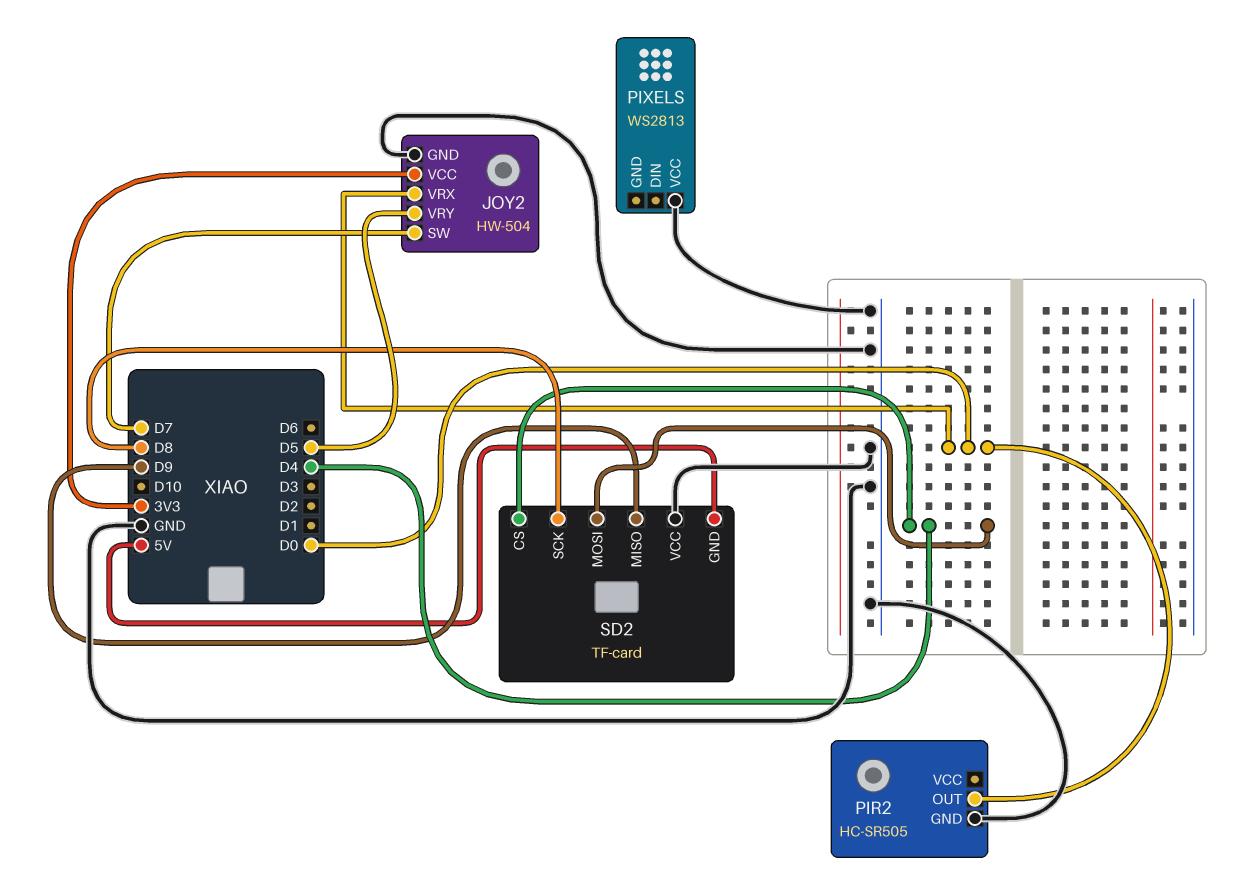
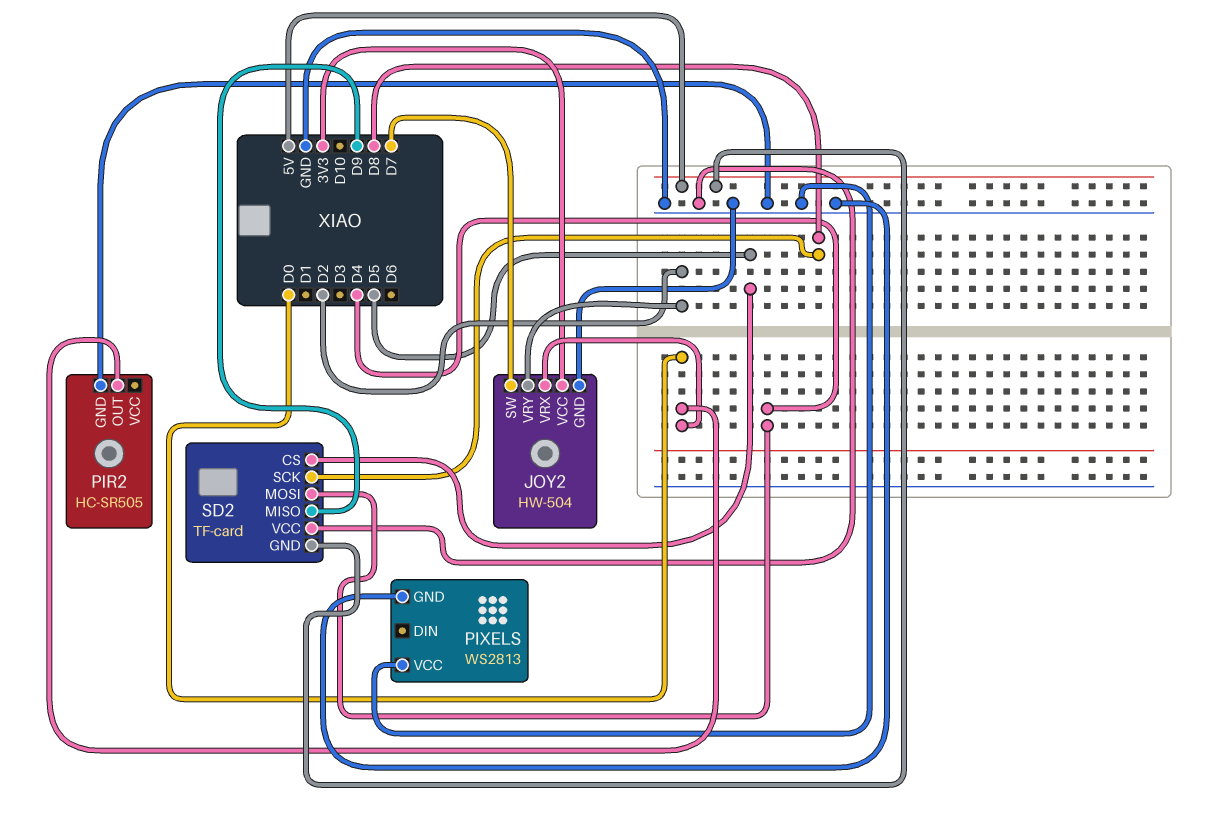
JOY2 pin VRY: D5 -> D2
PIXELS pin GND: none -> GND
SD2 pin CS: D4 -> D5

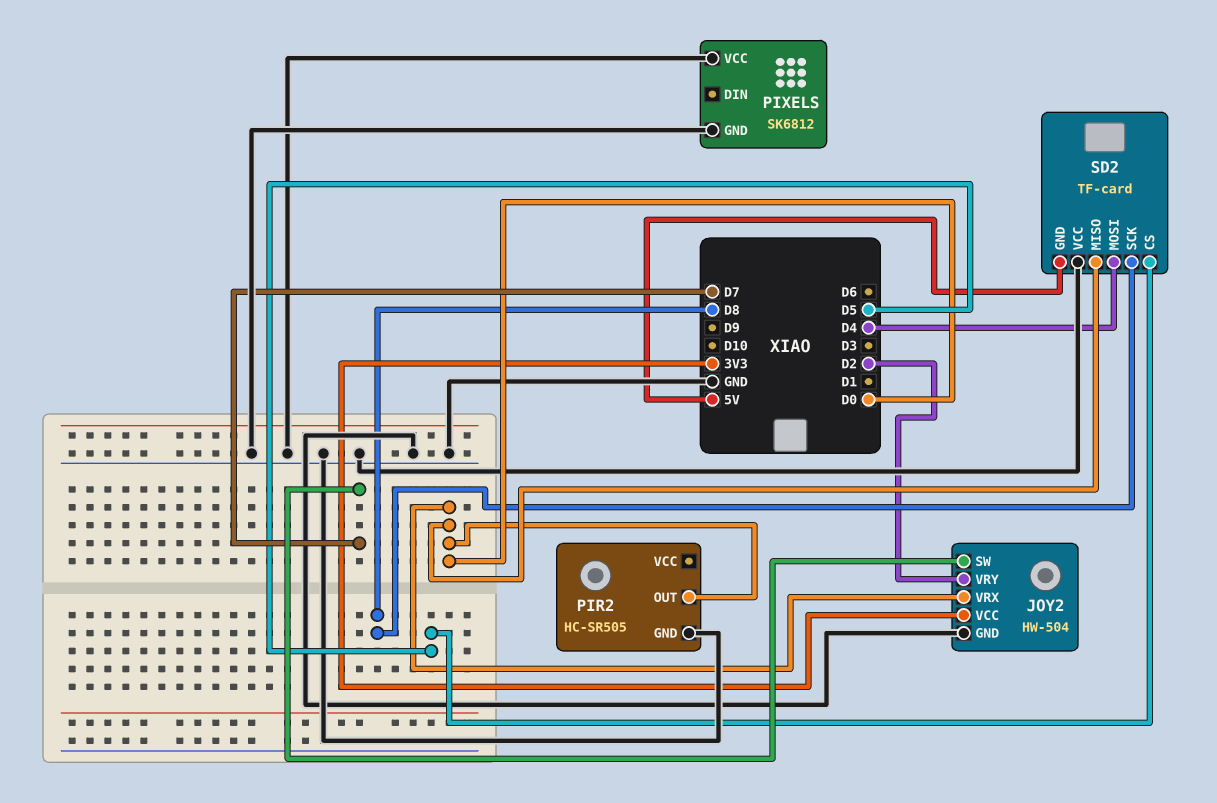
PIXELS: WS2813 -> SK6812
SD2 pin MISO: D9 -> D0

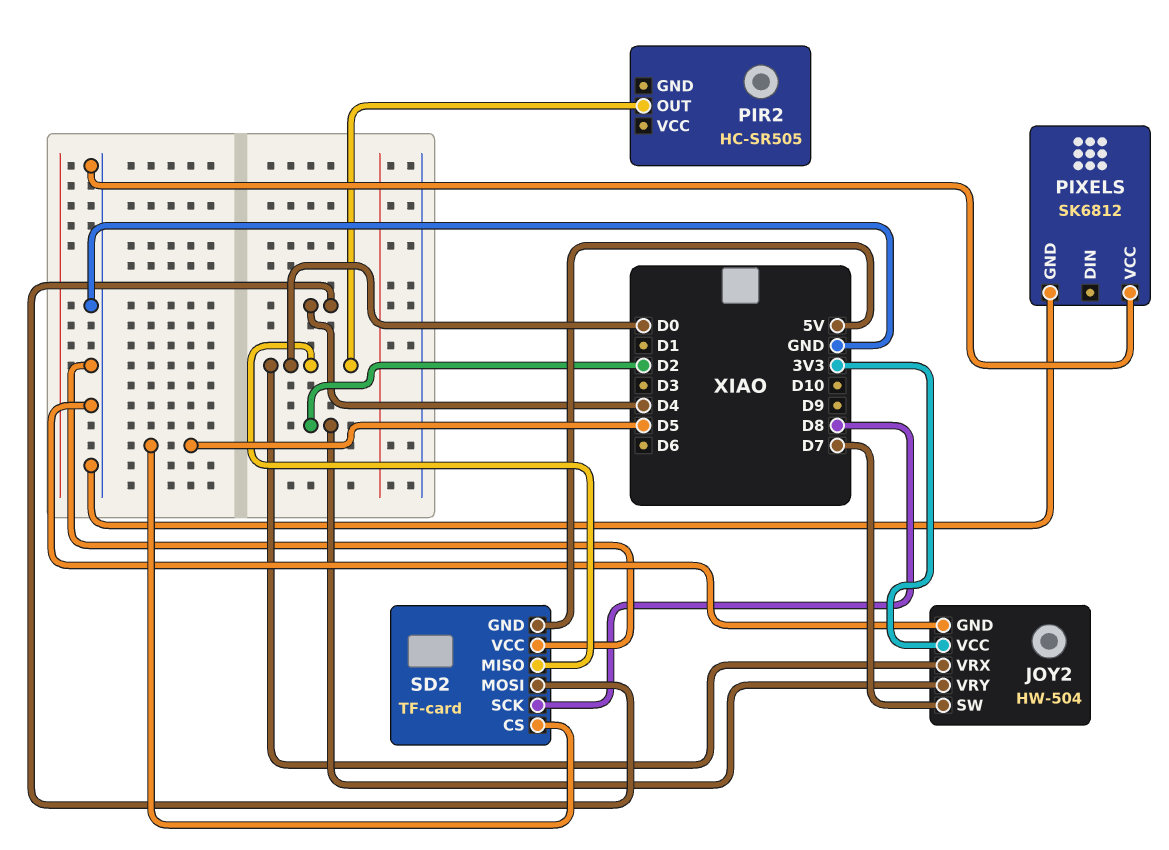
PIR2 pin GND: GND -> none

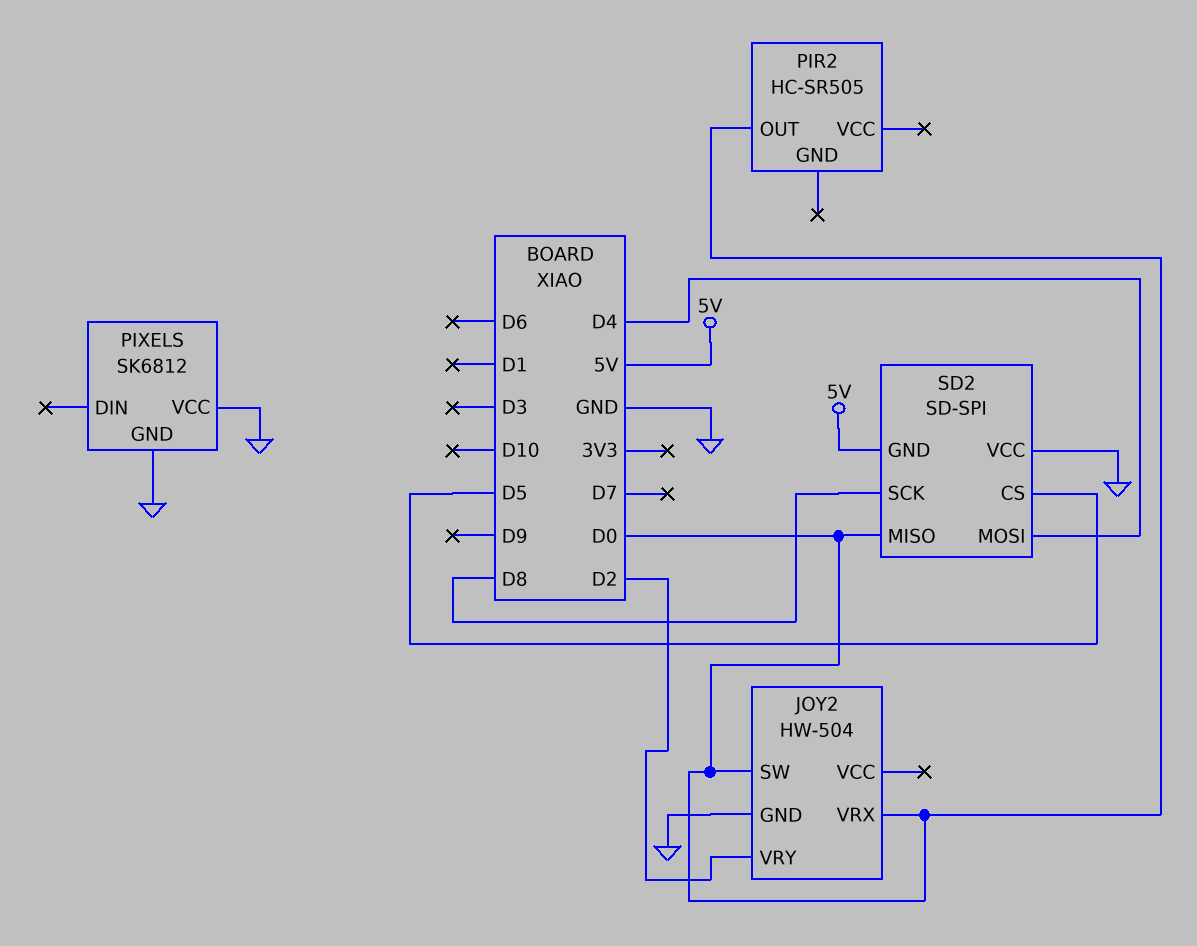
JOY2 pin SW: D7 -> D0
JOY2 pin VCC: 3V3 -> none
SD2: TF-card -> SD-SPI

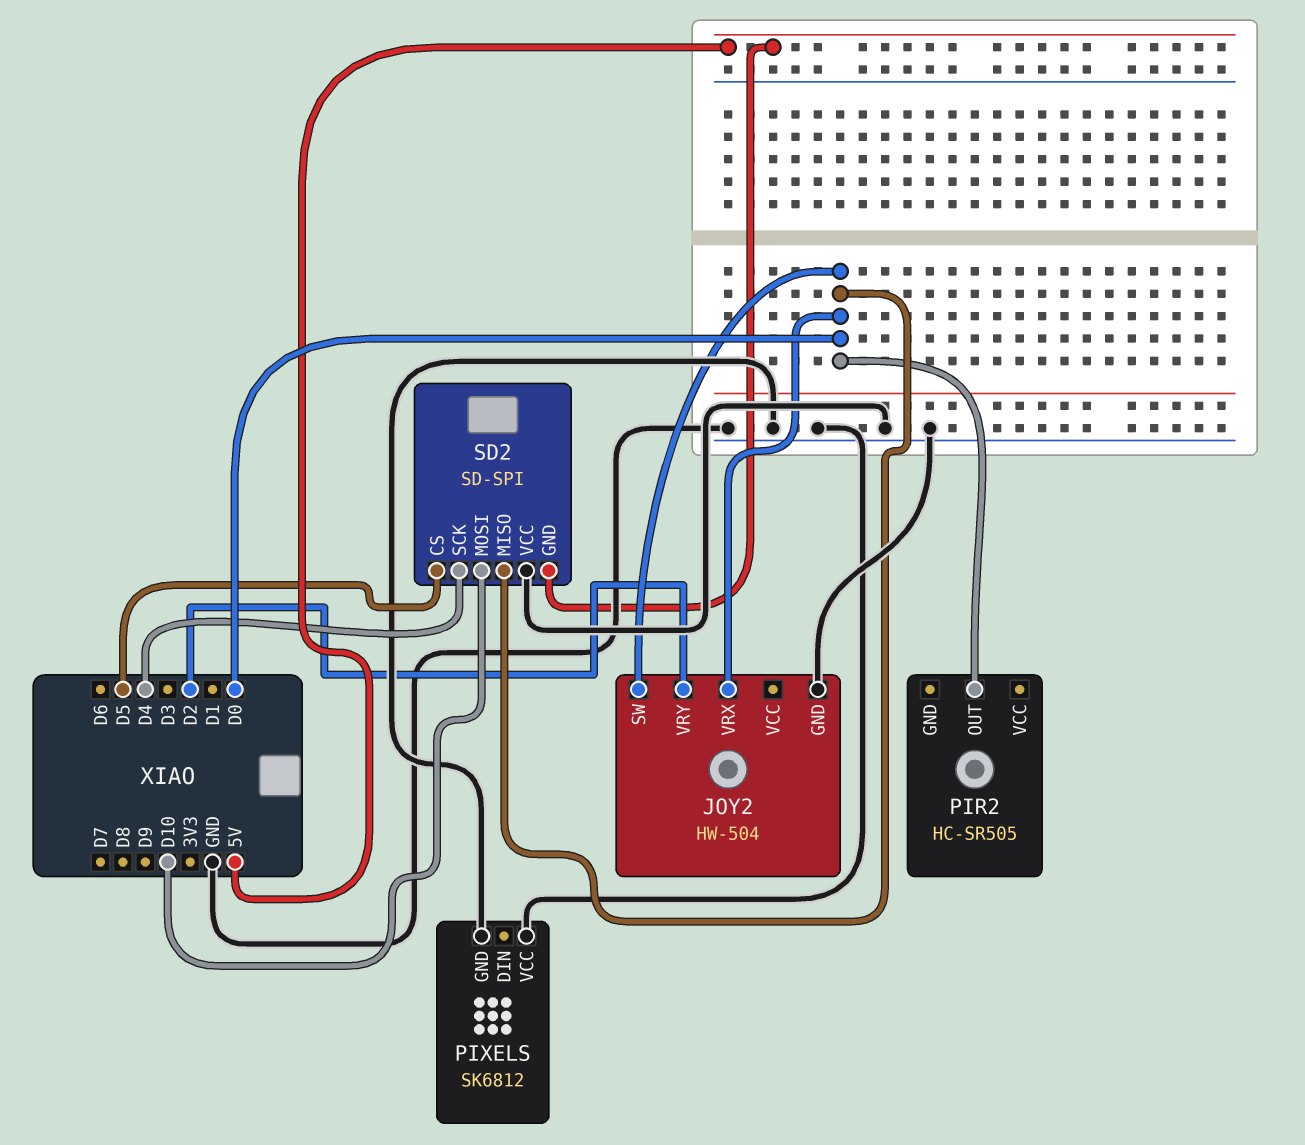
SD2 pin MOSI: D4 -> D10
SD2 pin SCK: D8 -> D4

